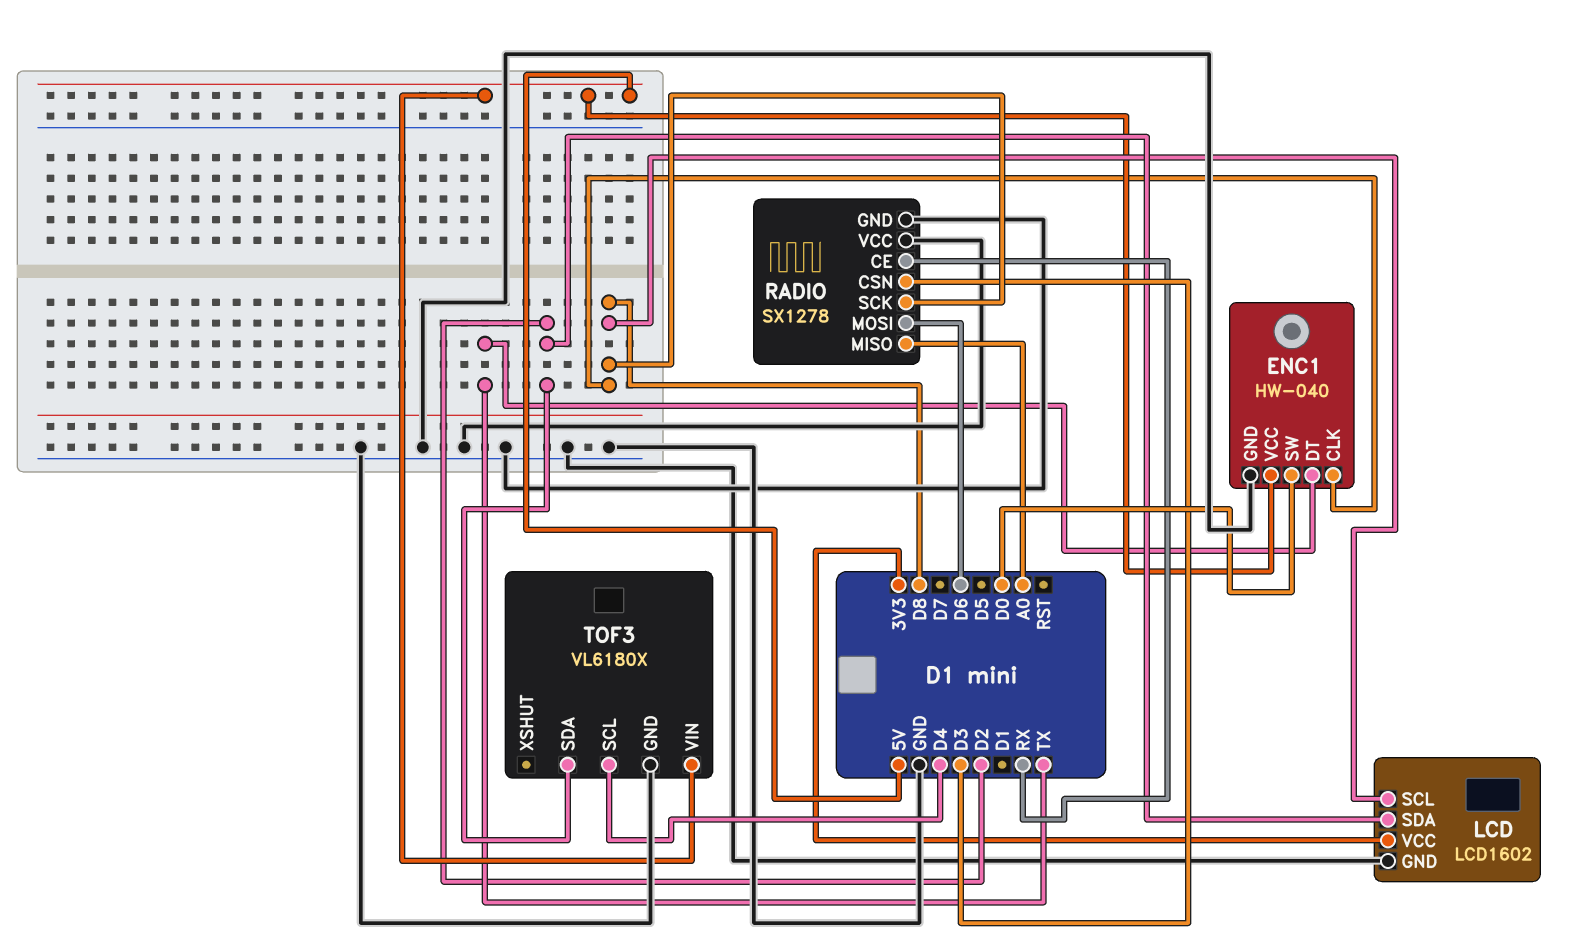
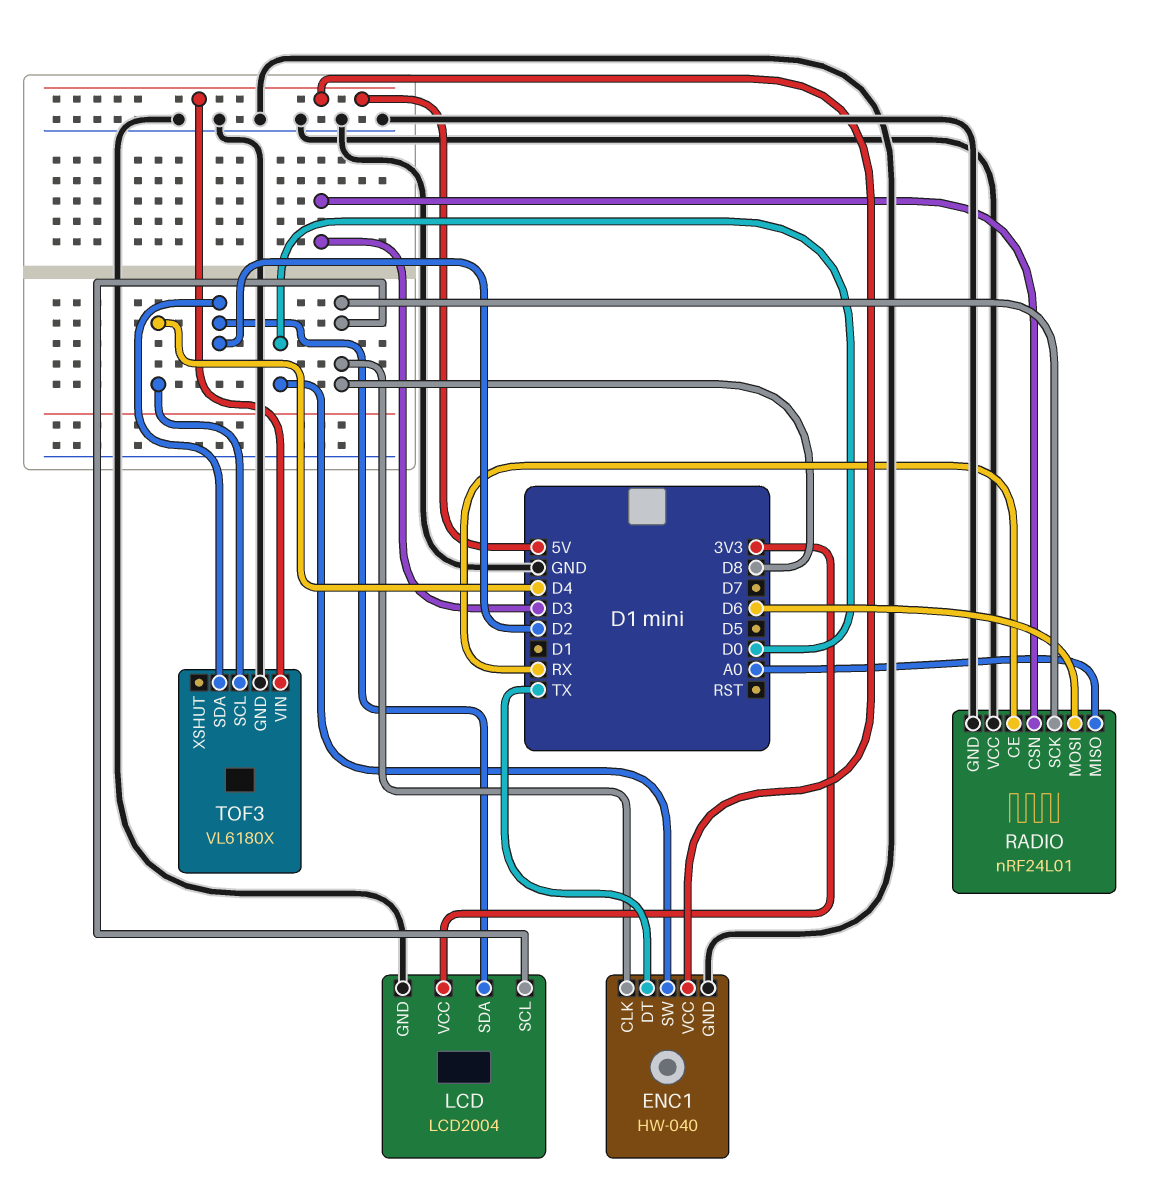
LCD: LCD1602 -> LCD2004
RADIO: SX1278 -> nRF24L01

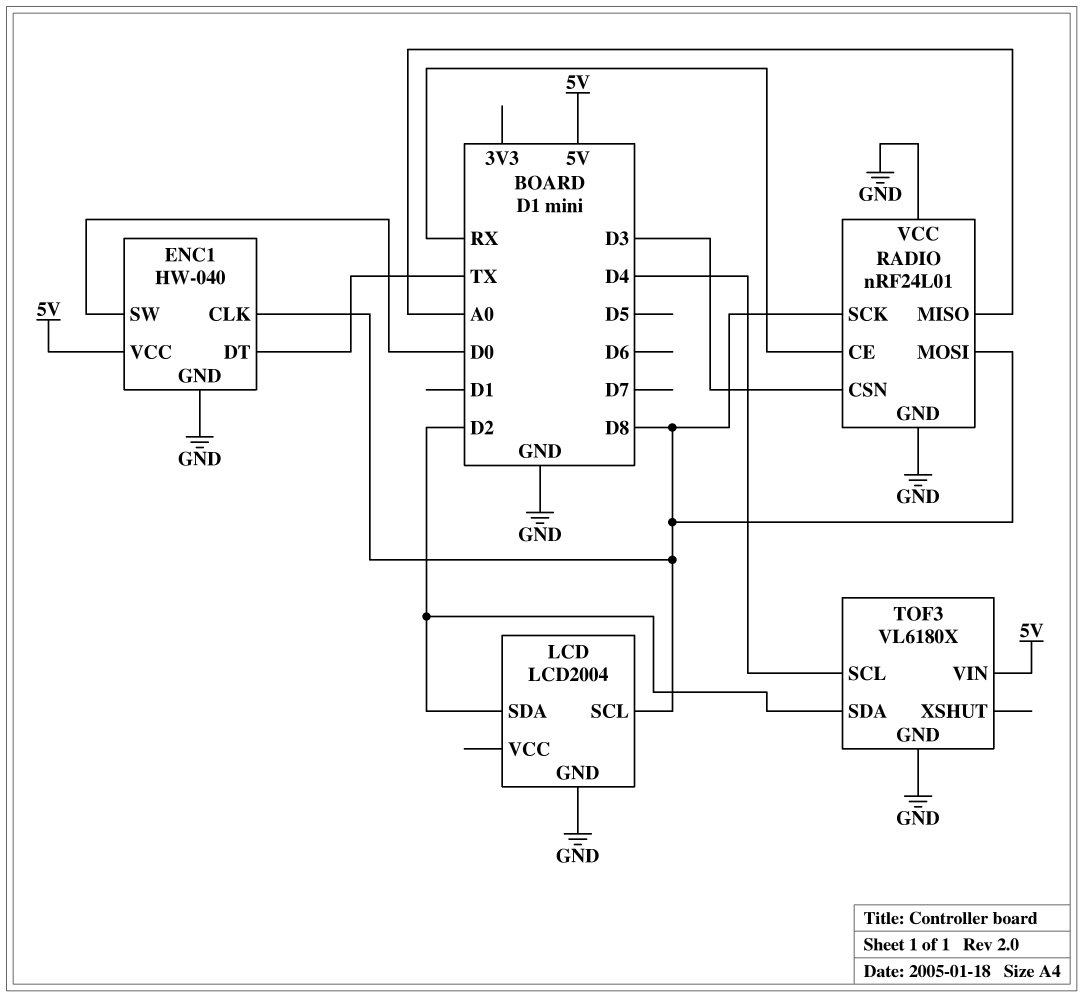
LCD pin VCC: 3V3 -> none
RADIO pin MOSI: D6 -> D8

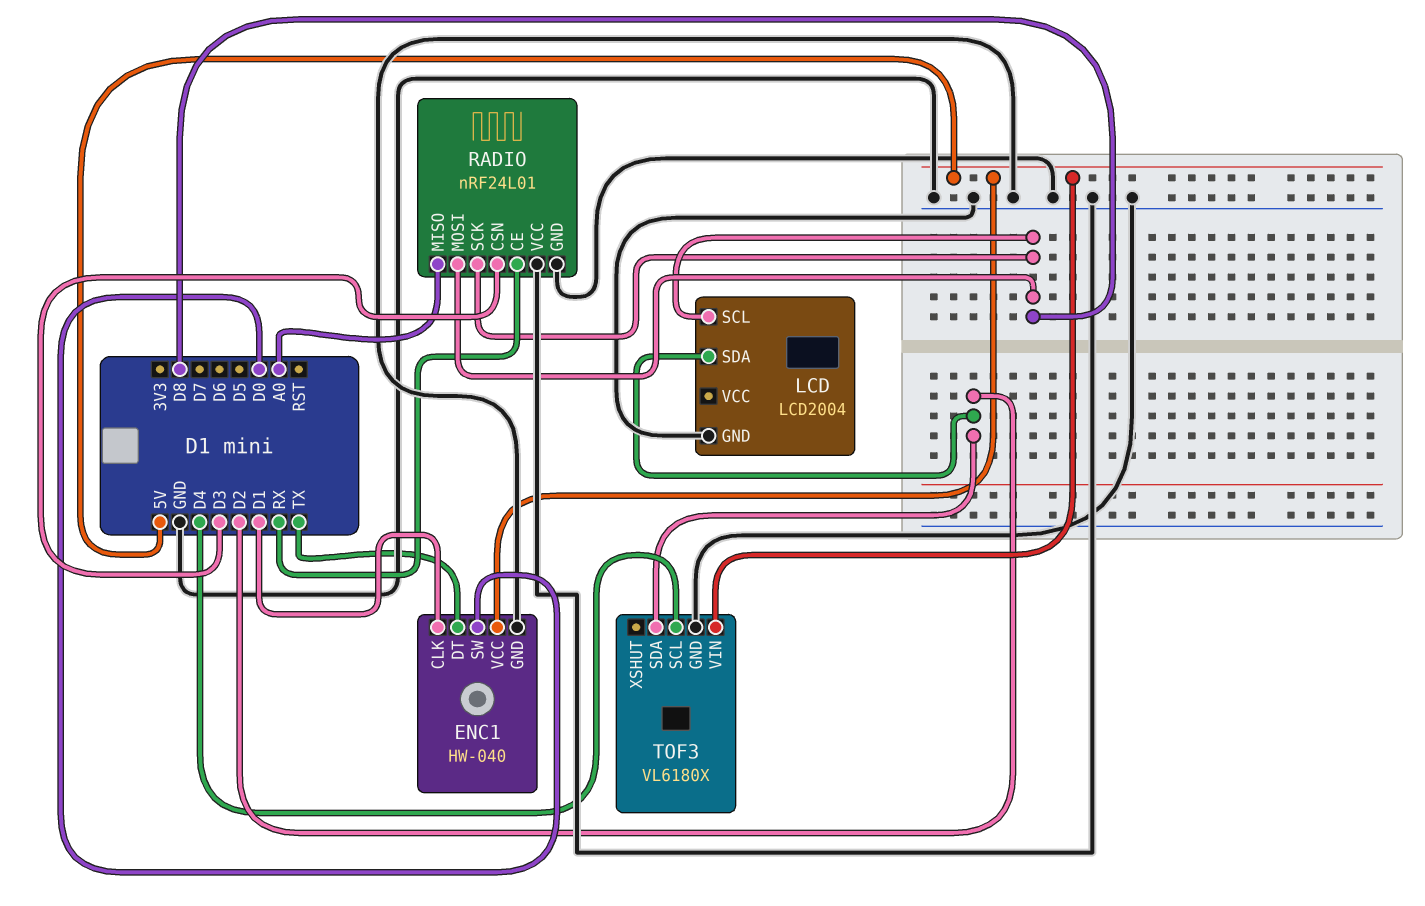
ENC1 pin CLK: D8 -> D1

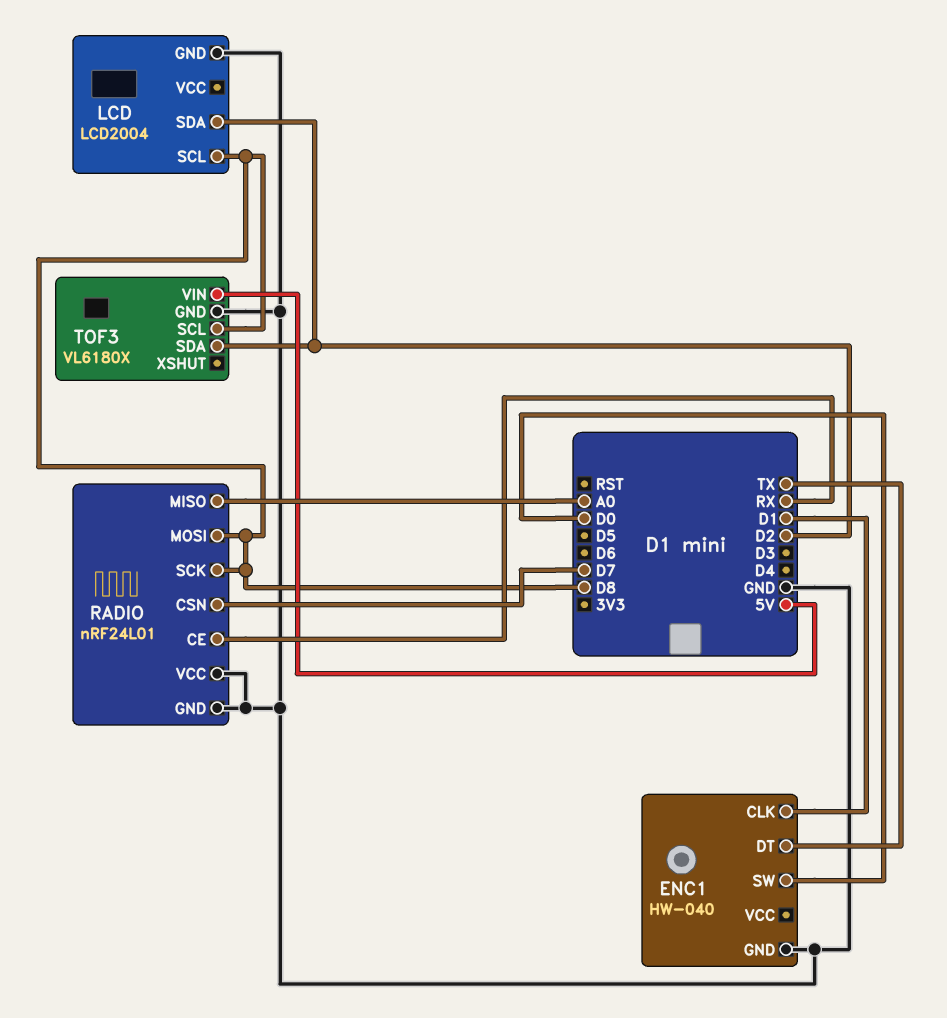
ENC1 pin VCC: 5V -> none
RADIO pin CSN: D3 -> D7
TOF3 pin SCL: D4 -> D8

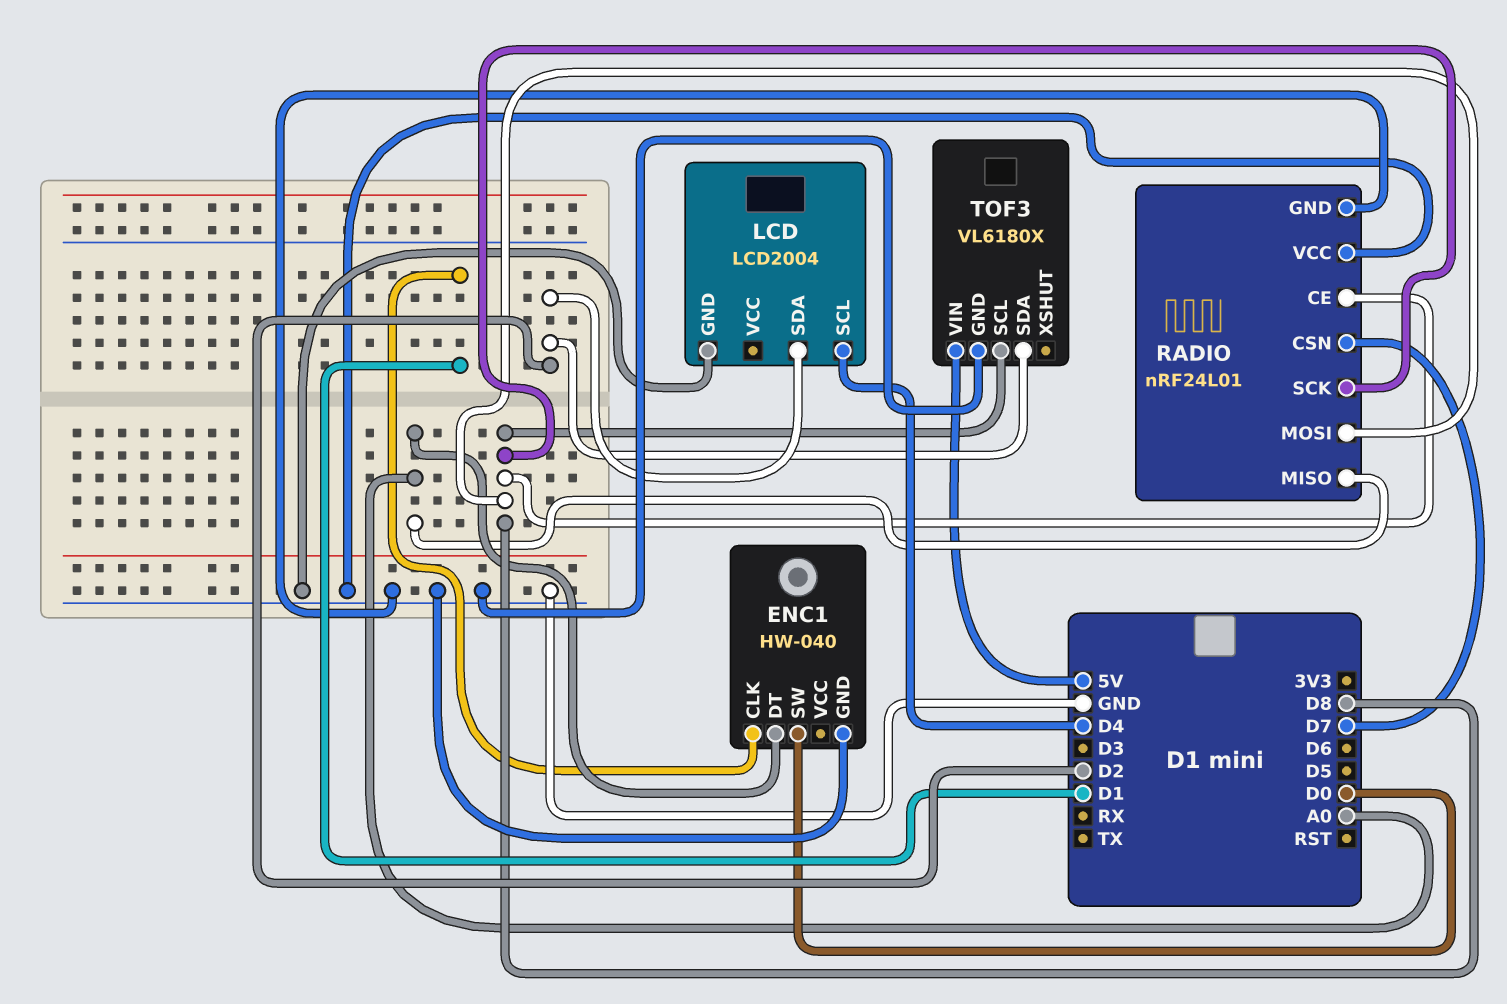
ENC1 pin DT: TX -> A0
LCD pin SCL: D8 -> D4
RADIO pin CE: RX -> D8

